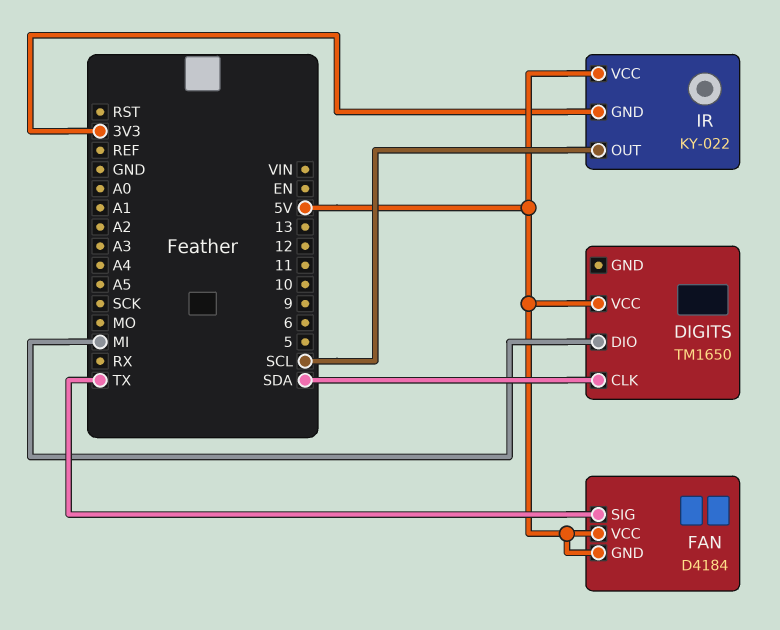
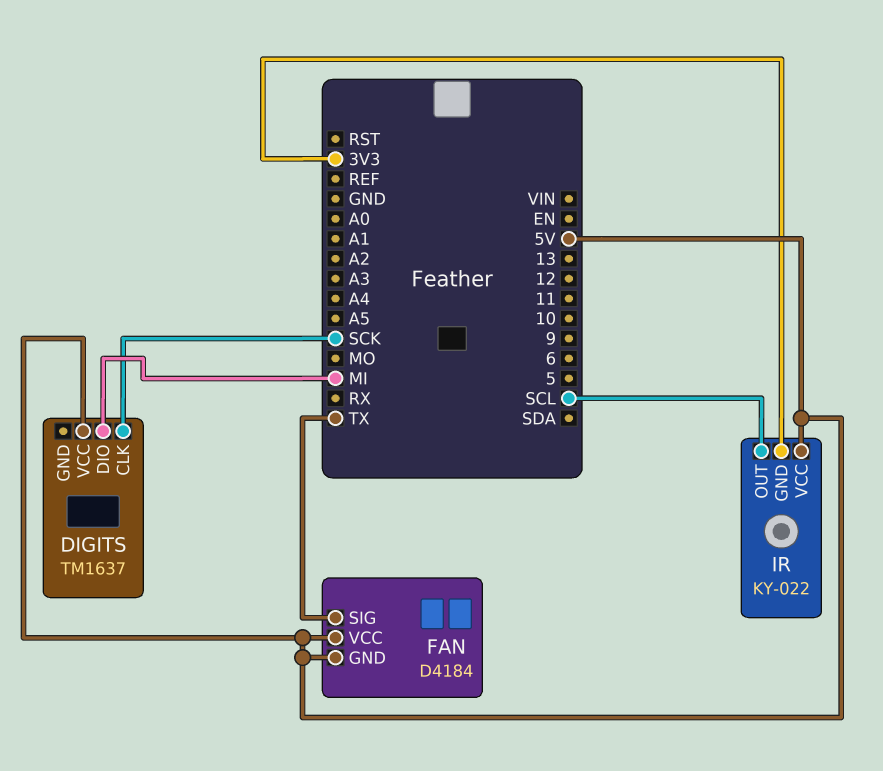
DIGITS: TM1650 -> TM1637
DIGITS pin CLK: SDA -> SCK

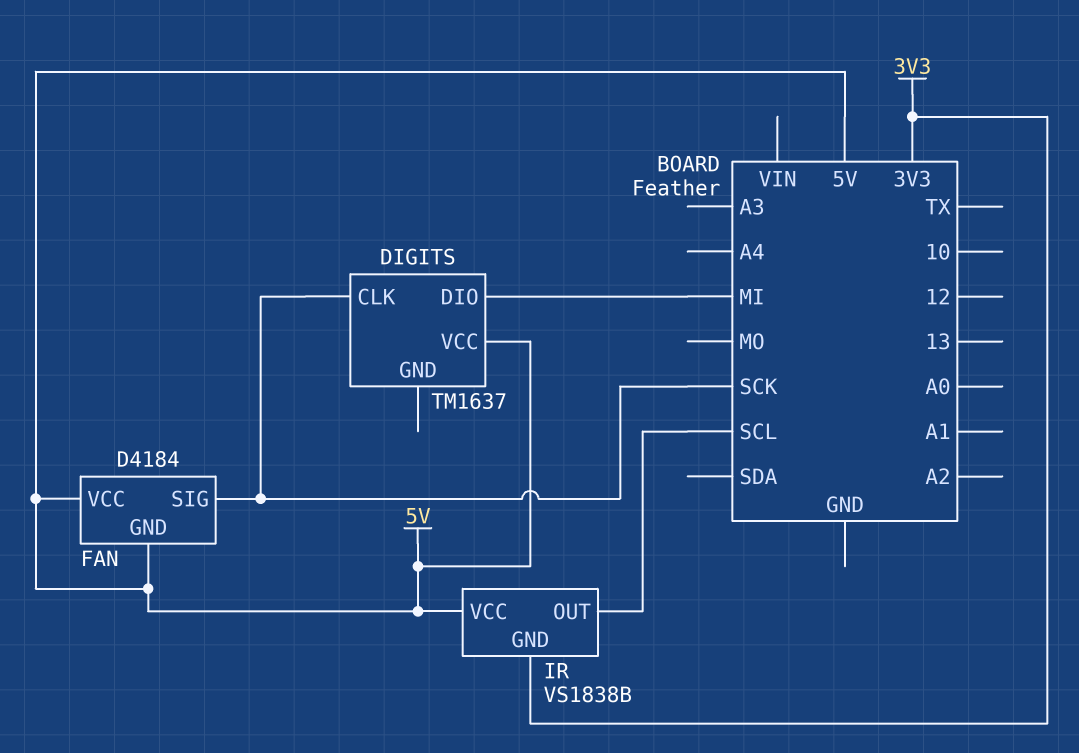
FAN pin SIG: TX -> SCK
IR: KY-022 -> VS1838B

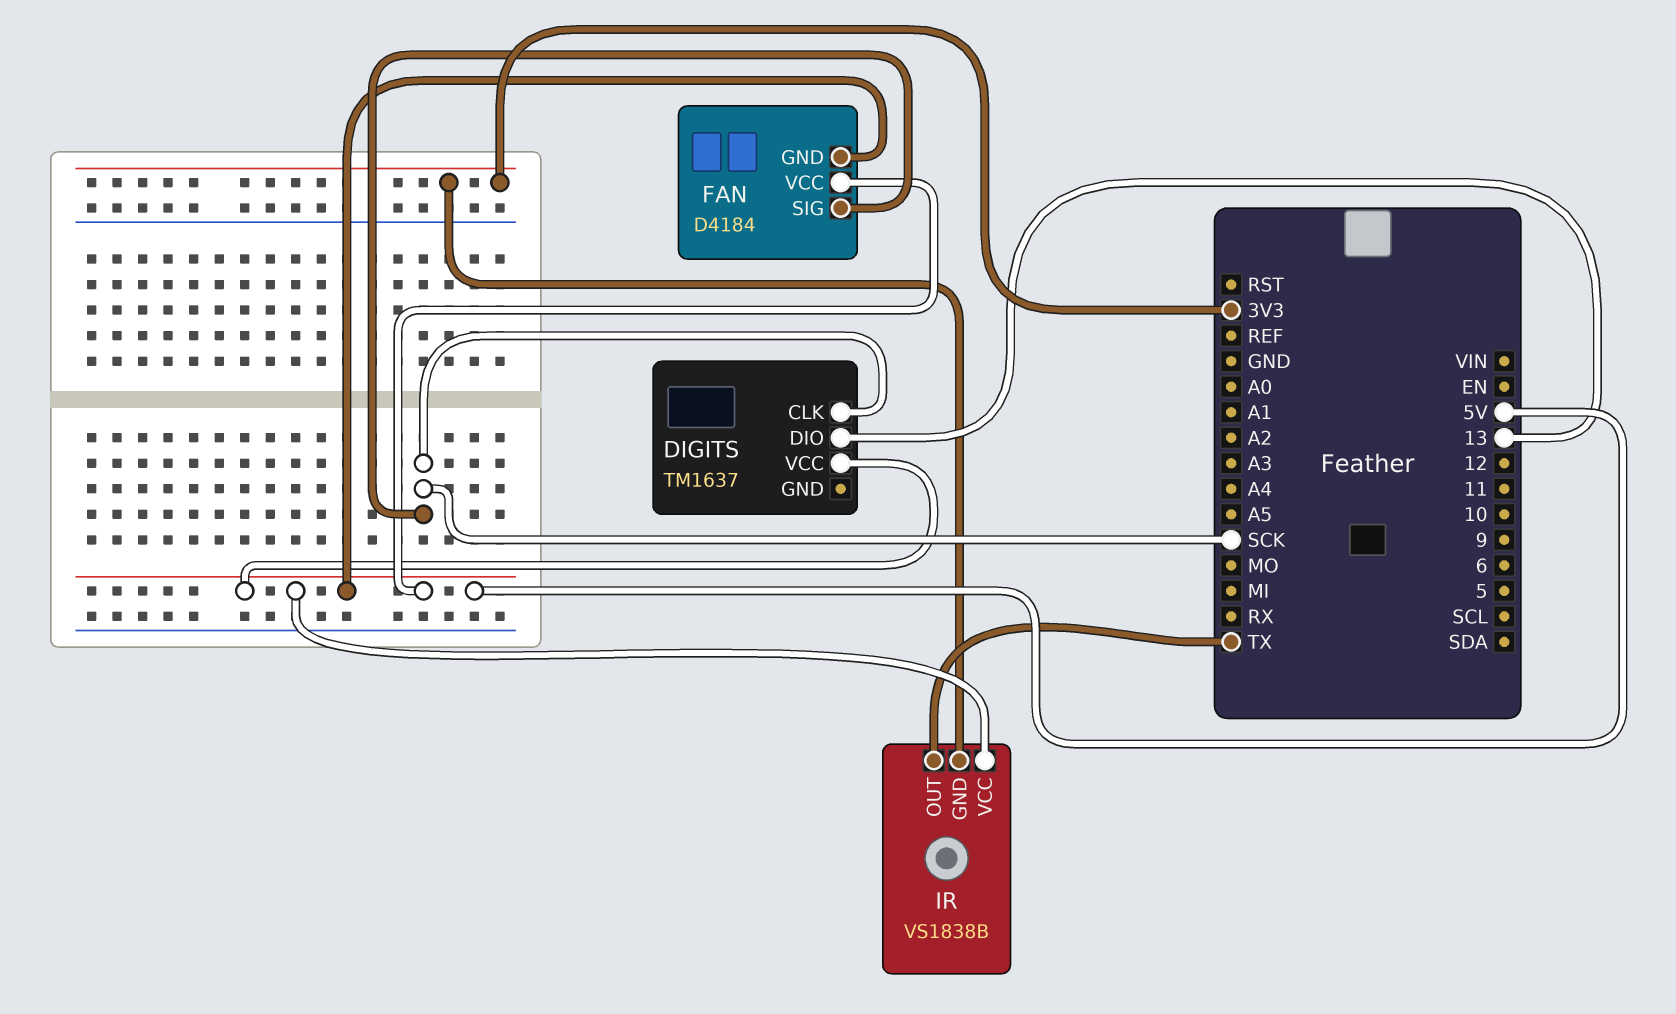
DIGITS pin DIO: MI -> 13
IR pin OUT: SCL -> TX

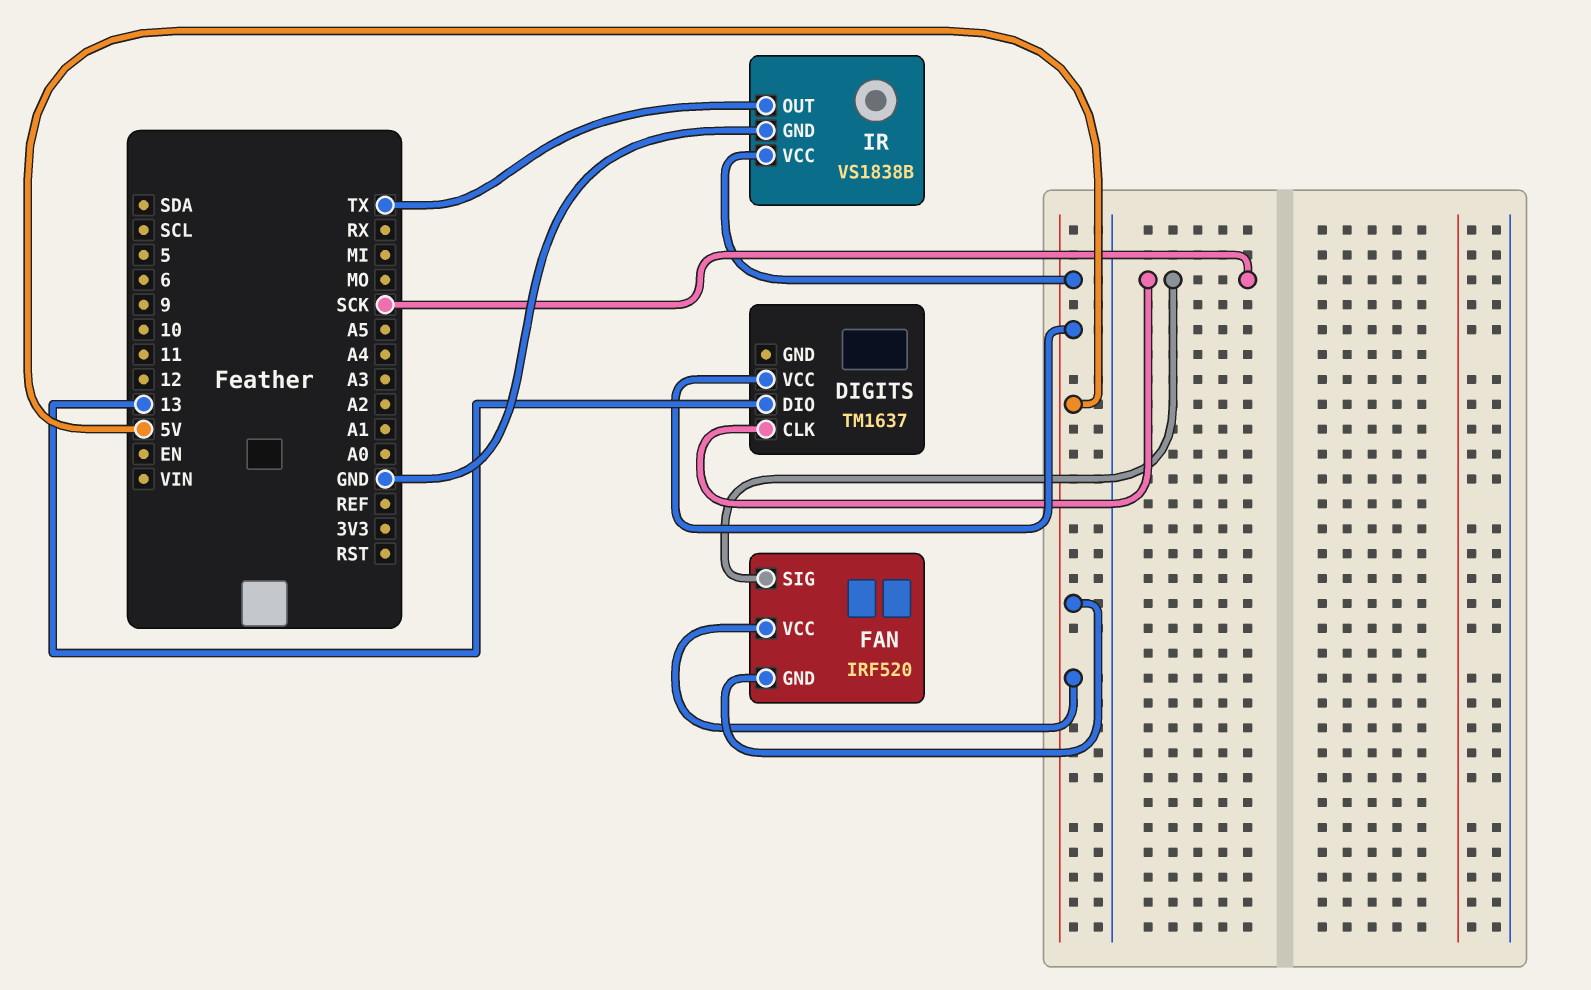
FAN: D4184 -> IRF520
IR pin GND: 3V3 -> GND

